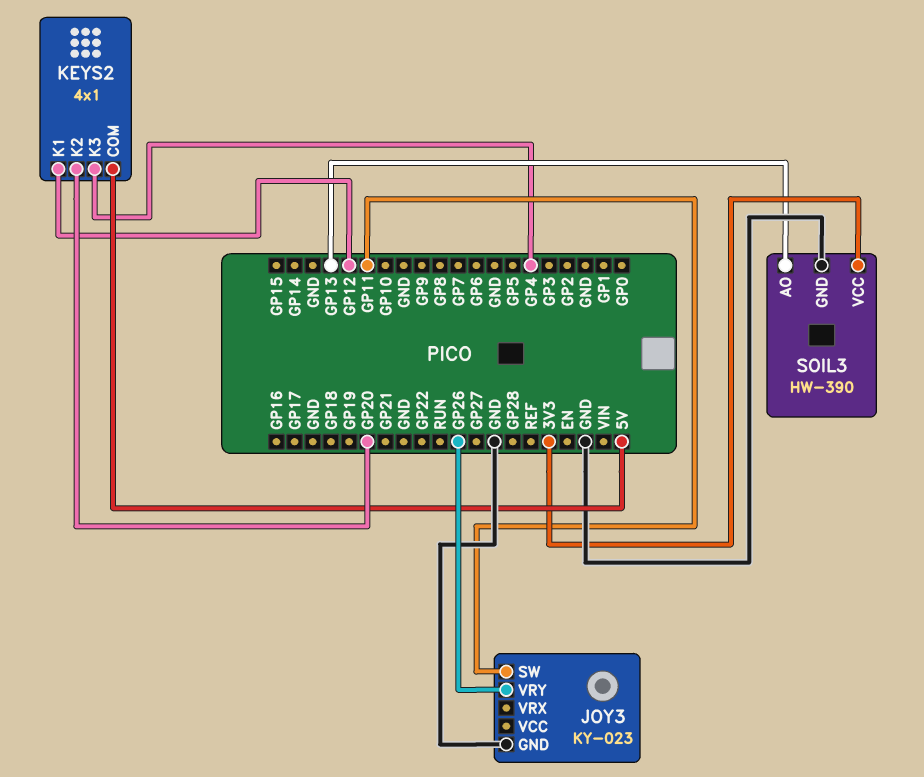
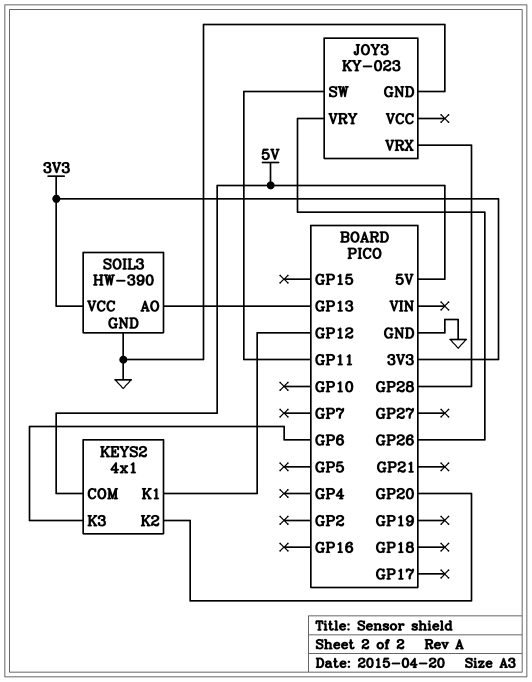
JOY3 pin VRX: none -> GP28
KEYS2 pin K3: GP4 -> GP6

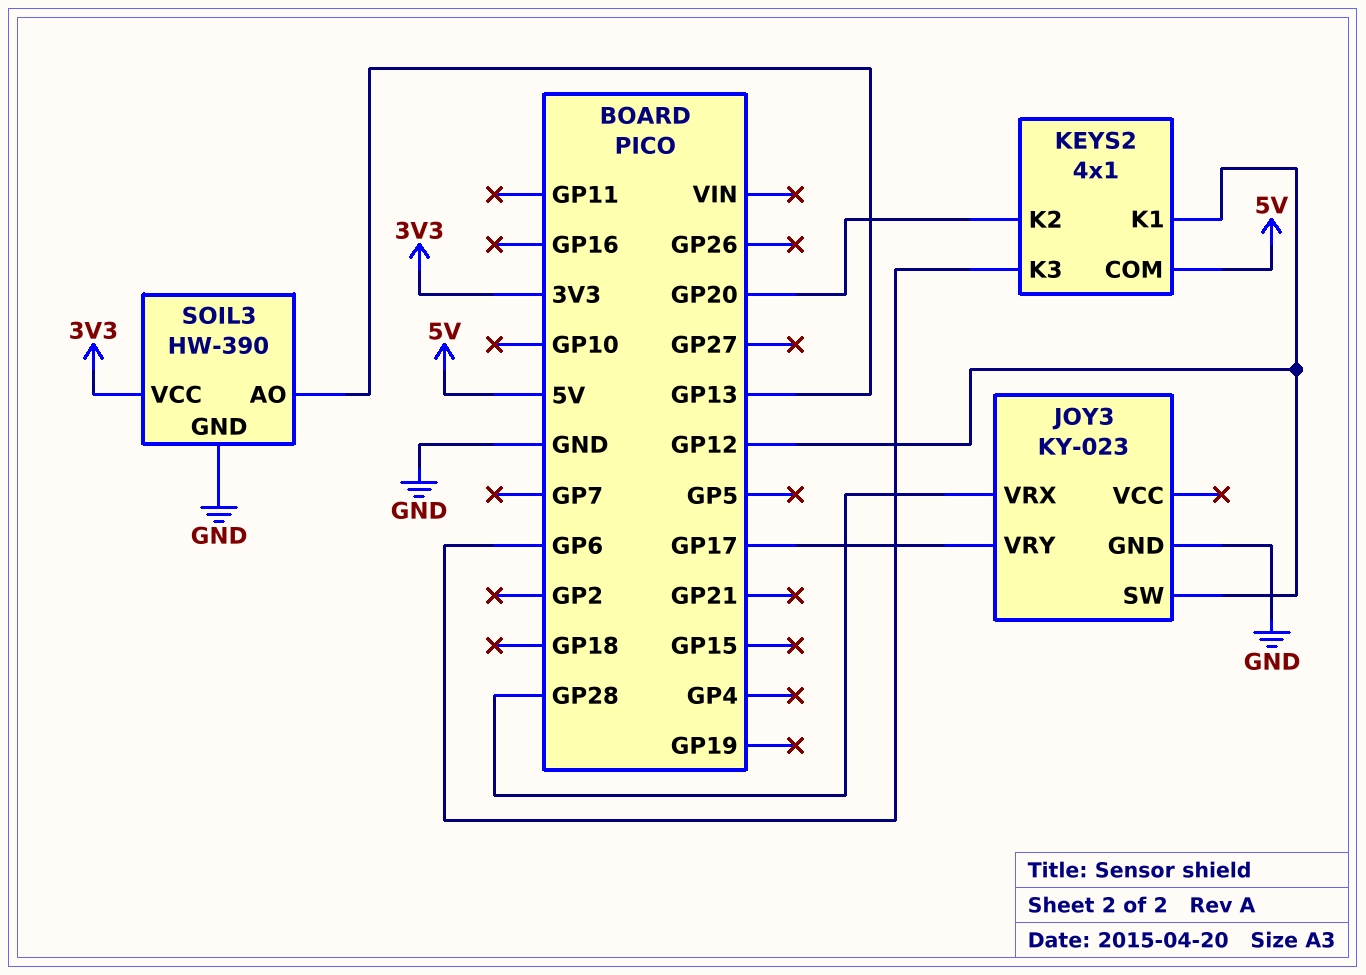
JOY3 pin SW: GP11 -> GP12
JOY3 pin VRY: GP26 -> GP17

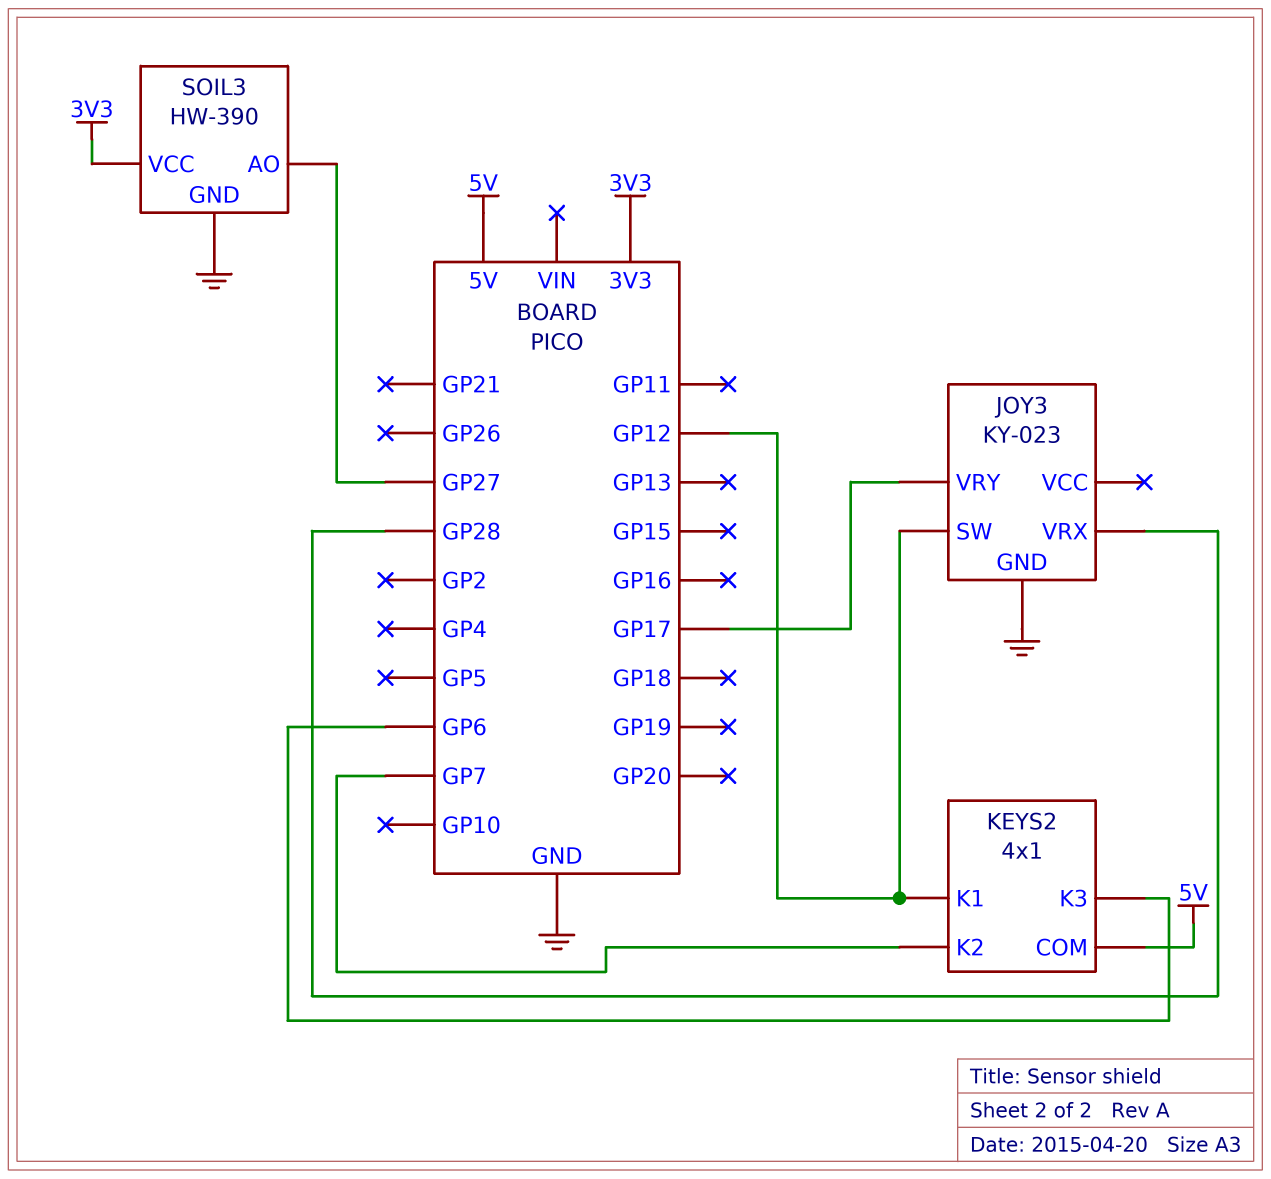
KEYS2 pin K2: GP20 -> GP7
SOIL3 pin AO: GP13 -> GP27

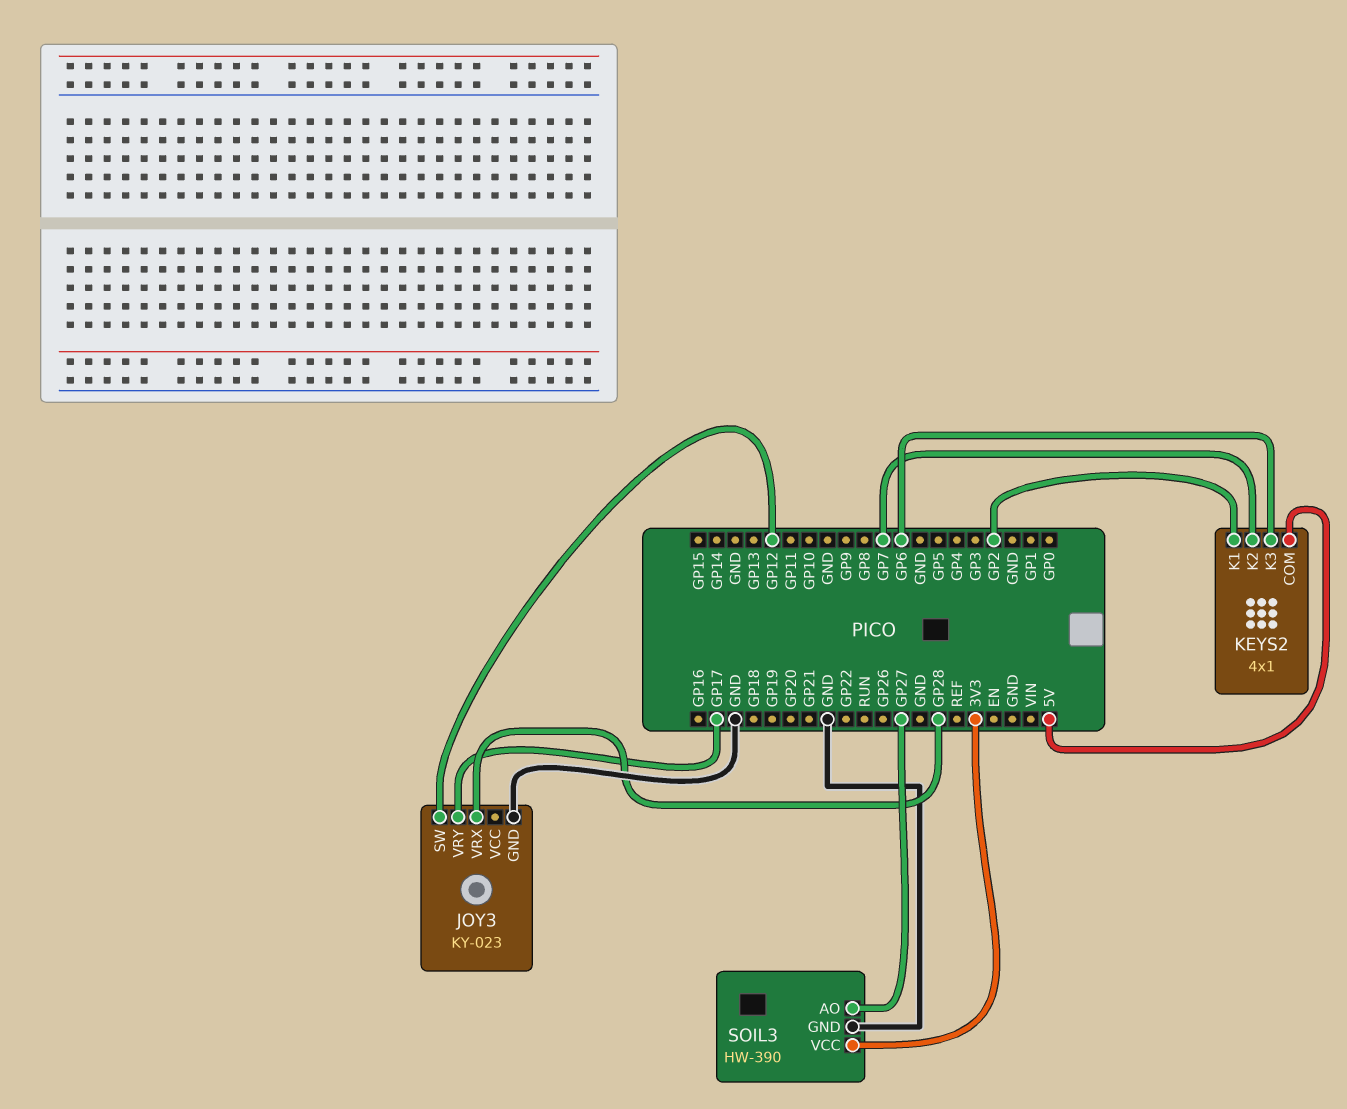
KEYS2 pin K1: GP12 -> GP2

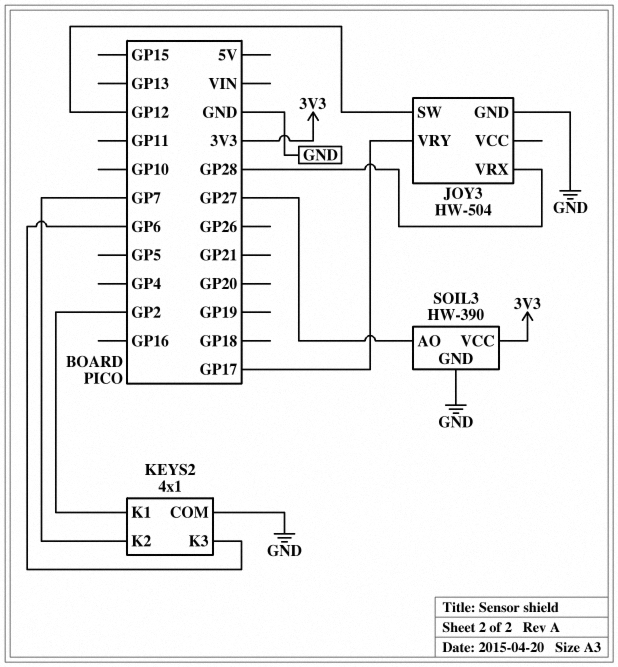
JOY3: KY-023 -> HW-504
KEYS2 pin COM: 5V -> GND

